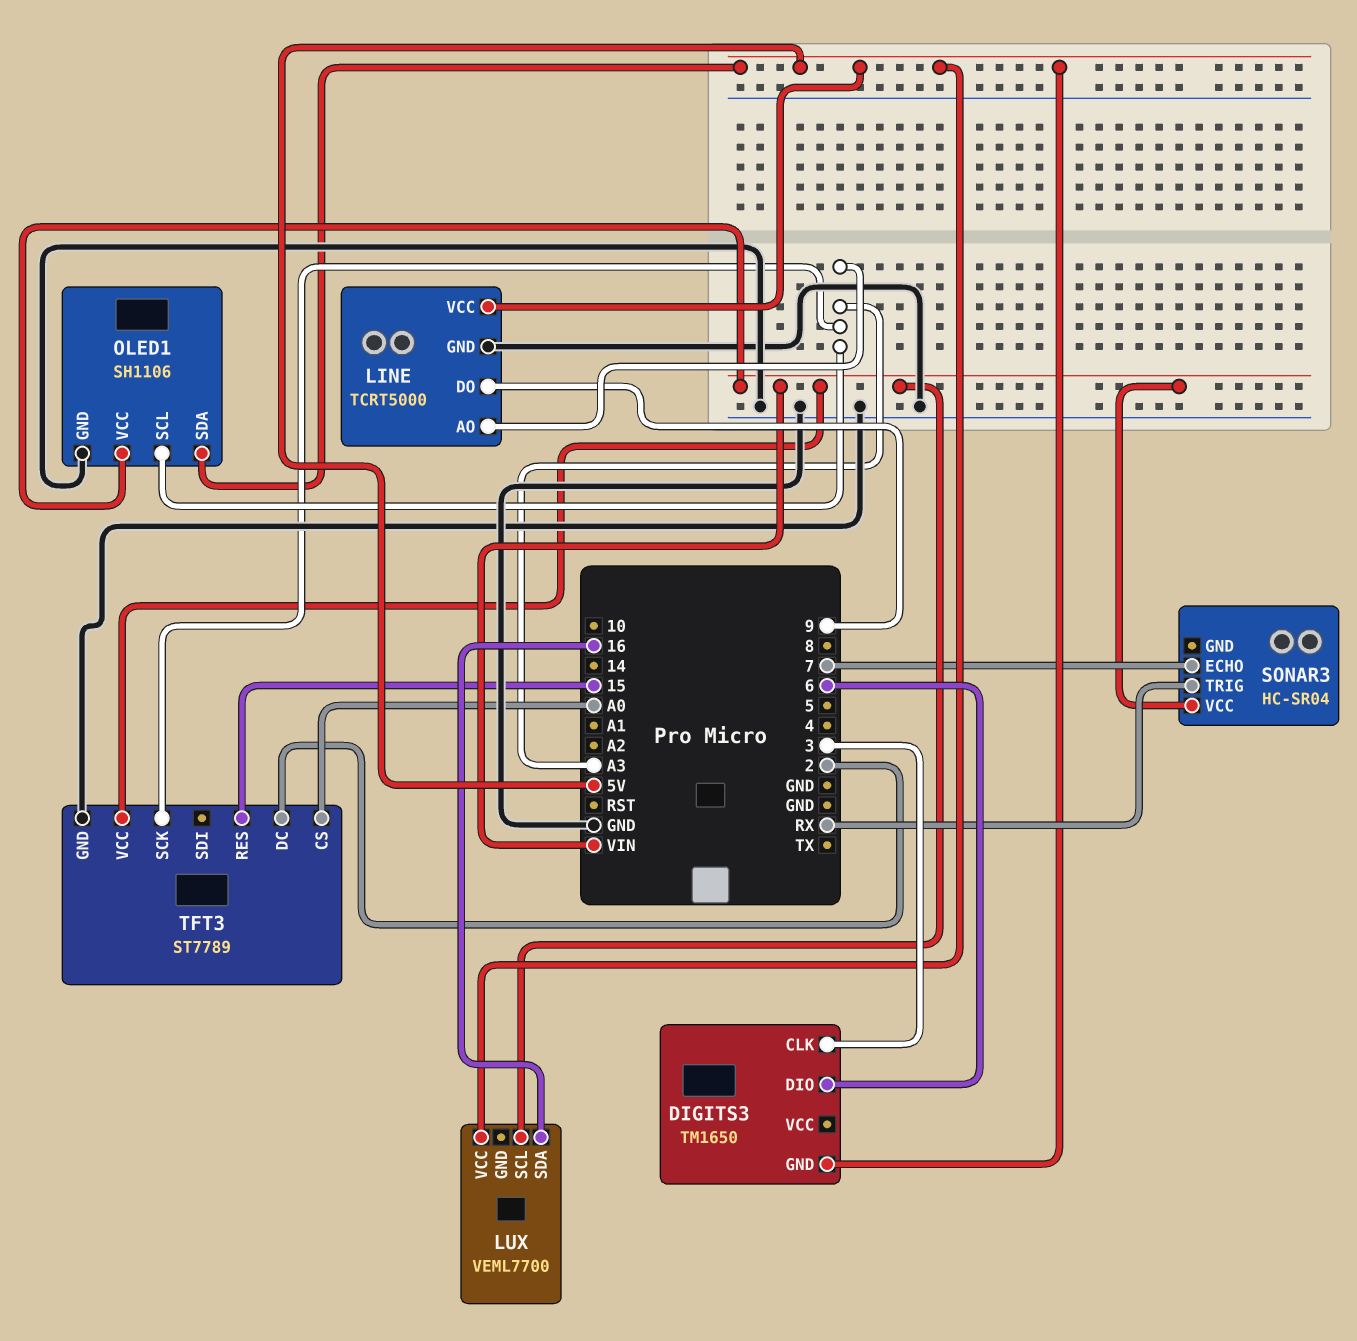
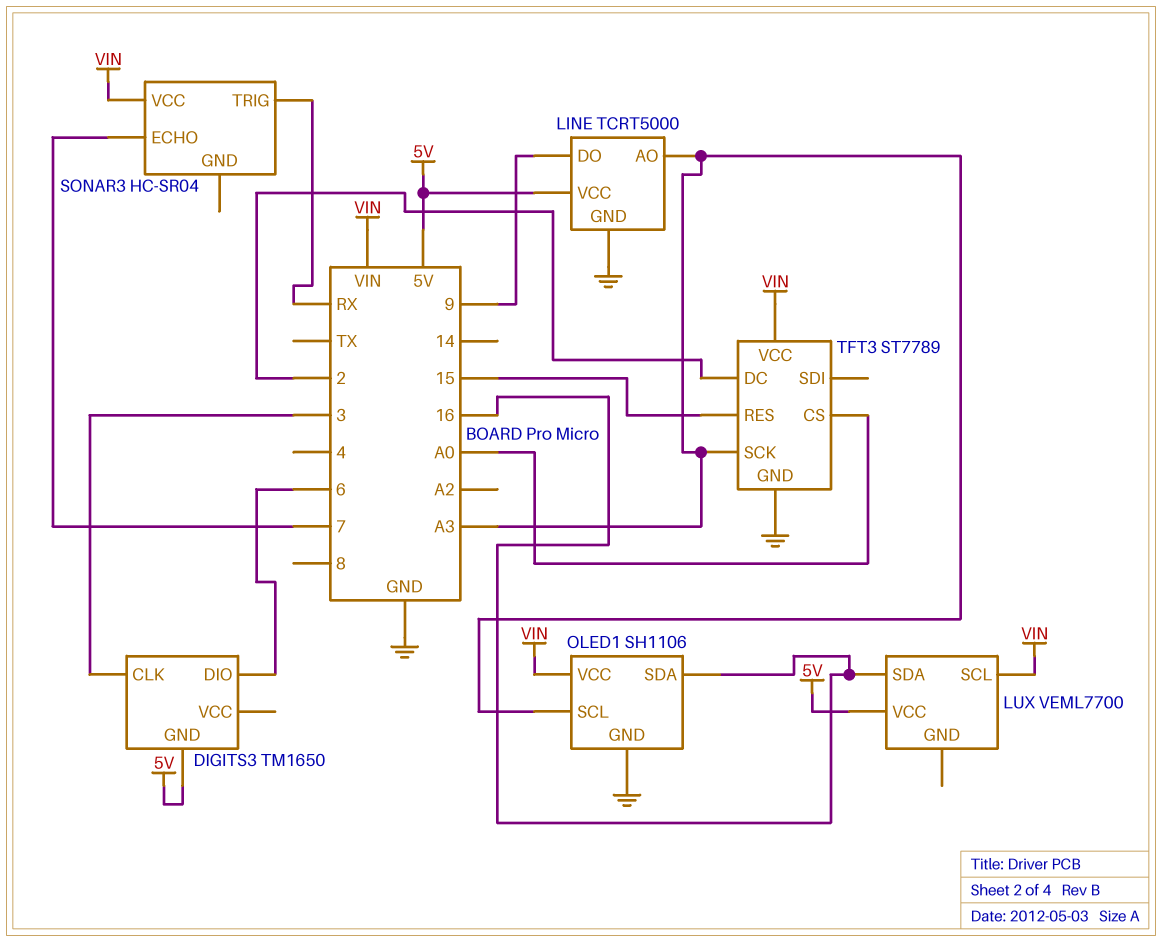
OLED1 pin SDA: 5V -> 16

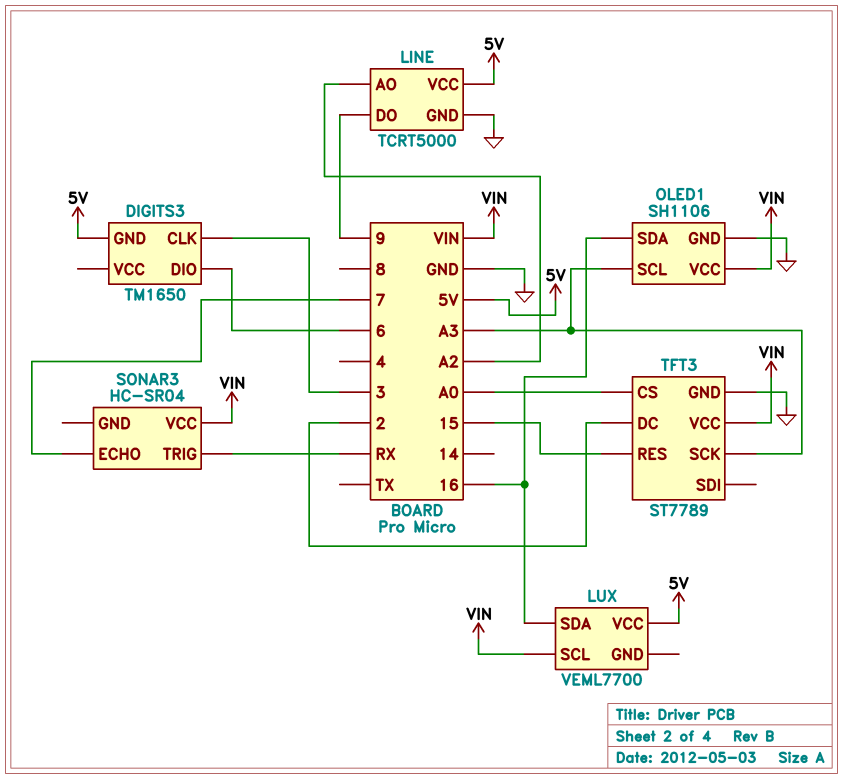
LINE pin AO: A3 -> A2

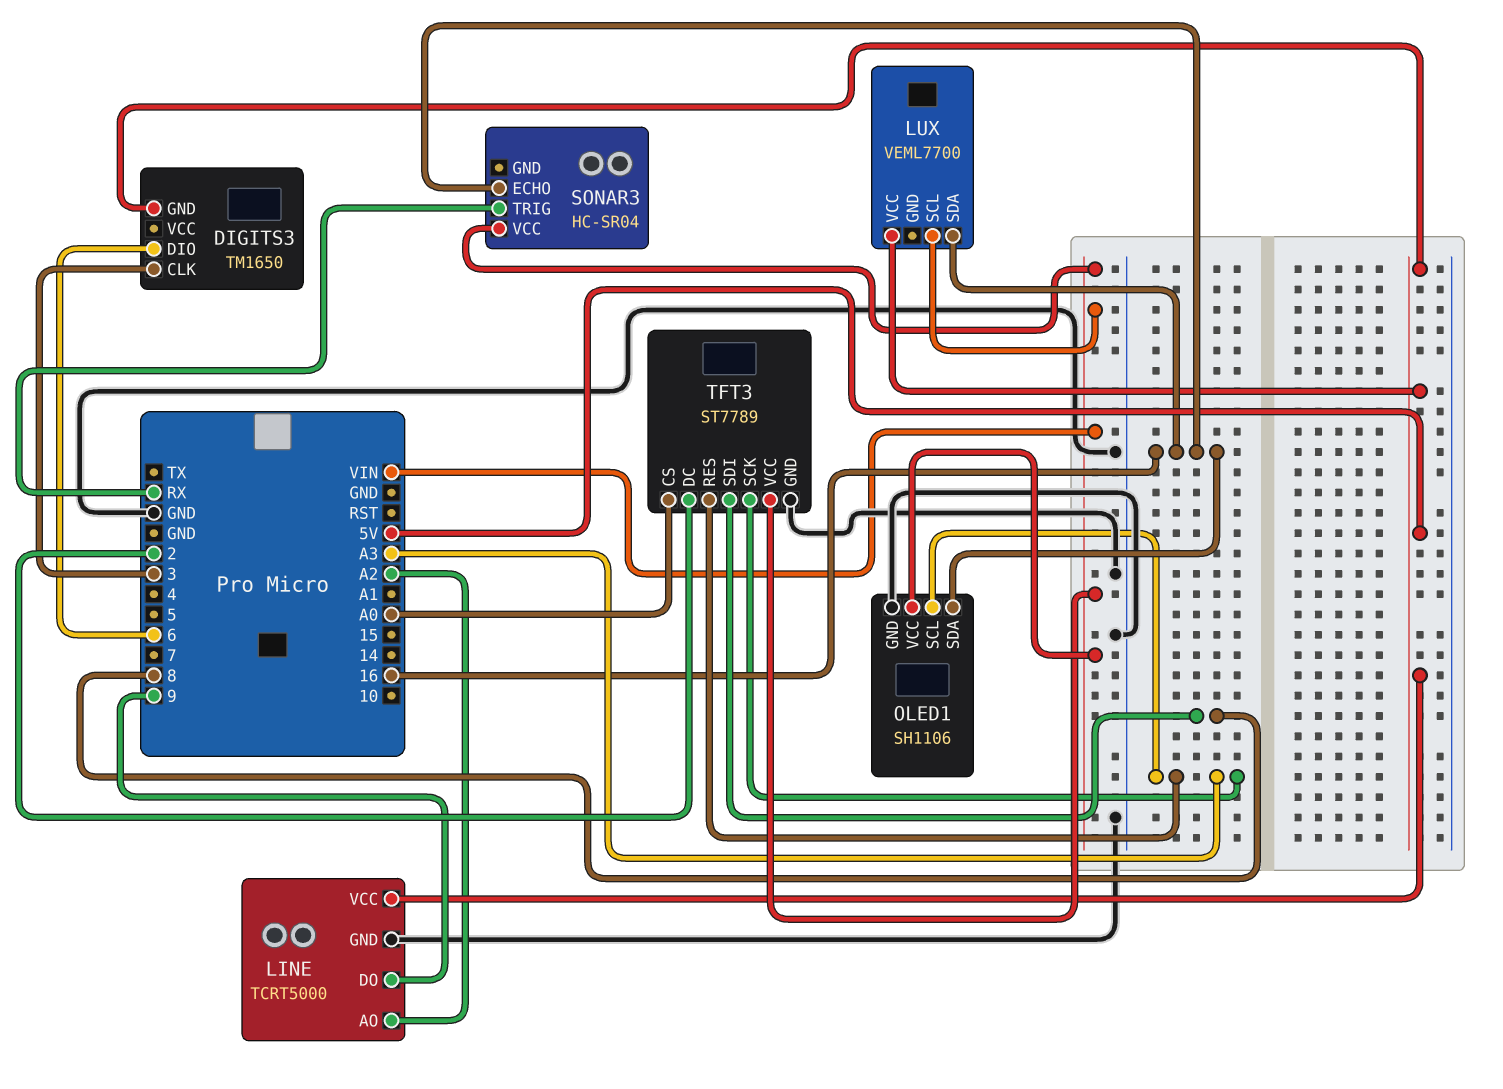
SONAR3 pin ECHO: 7 -> 16
TFT3 pin RES: 15 -> A3
TFT3 pin SDI: none -> 8

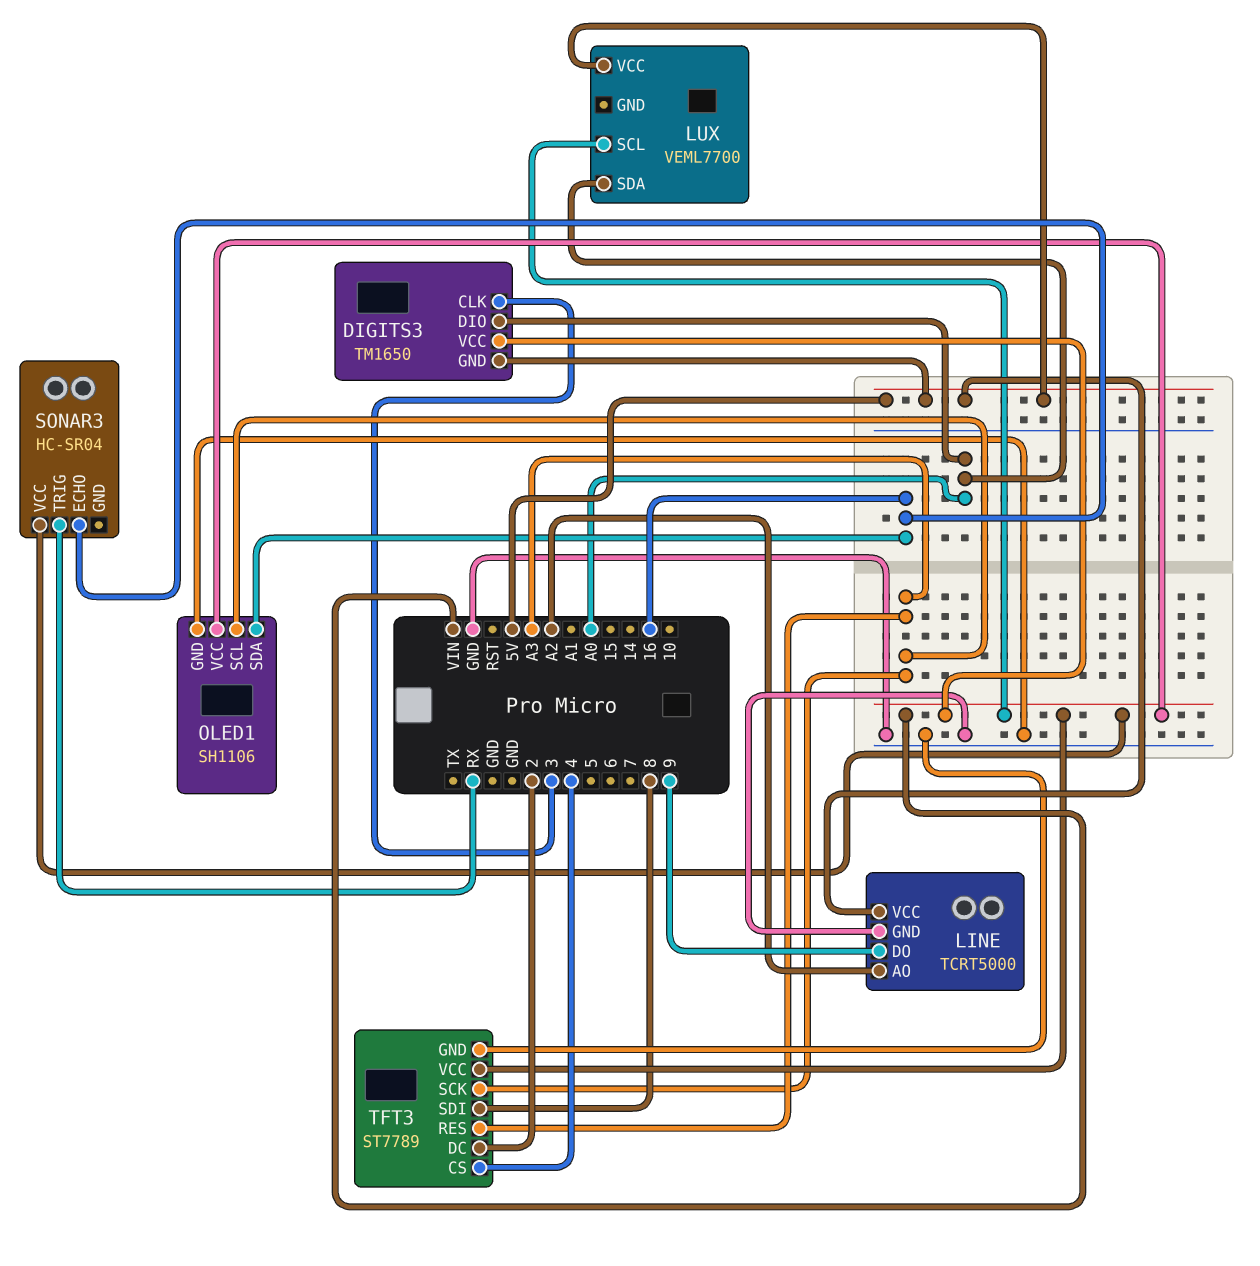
DIGITS3 pin DIO: 6 -> A0
DIGITS3 pin VCC: none -> VIN
LUX pin SDA: 16 -> A0
TFT3 pin CS: A0 -> 4

